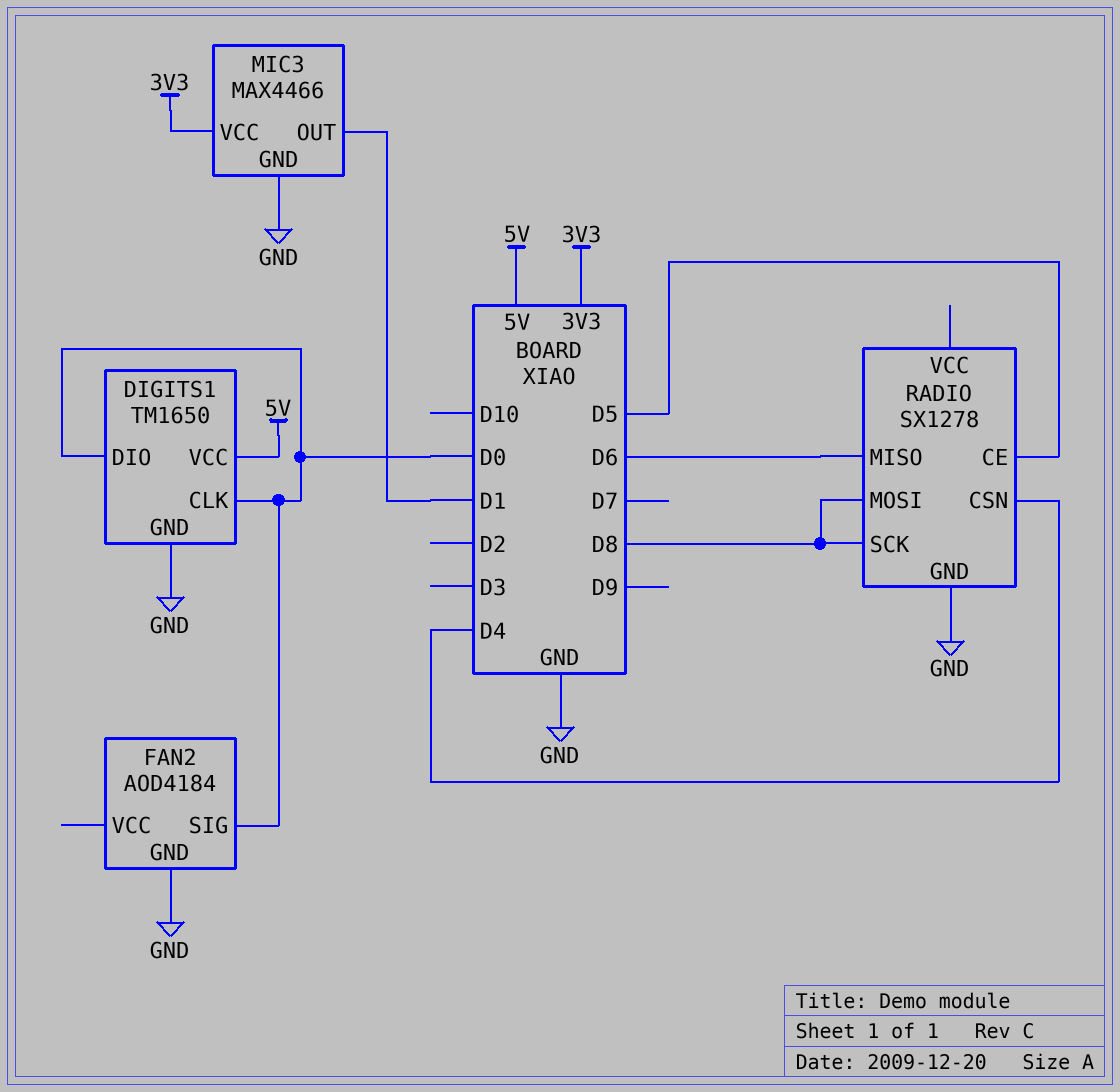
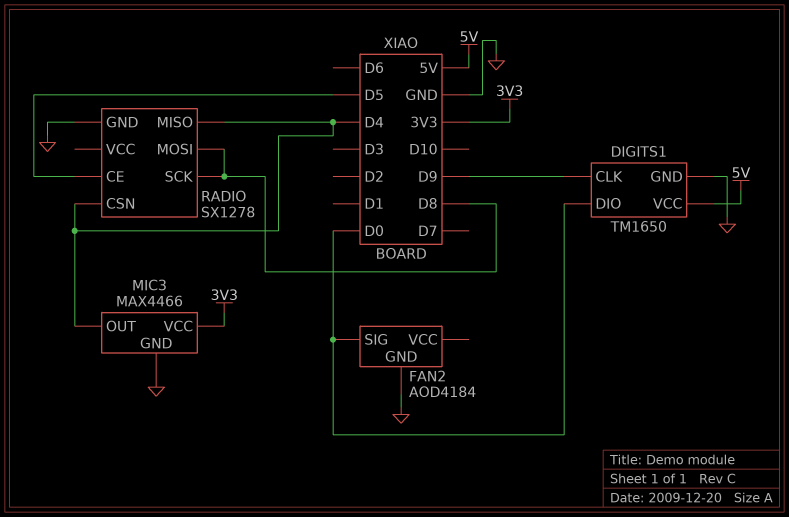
DIGITS1 pin CLK: D0 -> D9
MIC3 pin OUT: D1 -> D4
RADIO pin MISO: D6 -> D4

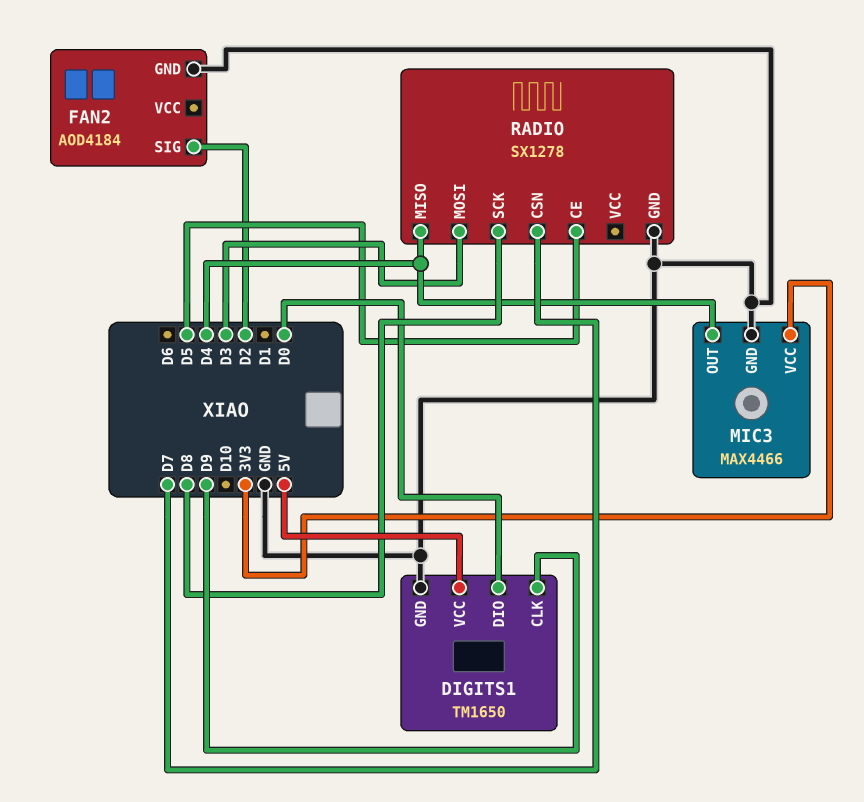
FAN2 pin SIG: D0 -> D2
RADIO pin CSN: D4 -> D7
RADIO pin MOSI: D8 -> D3

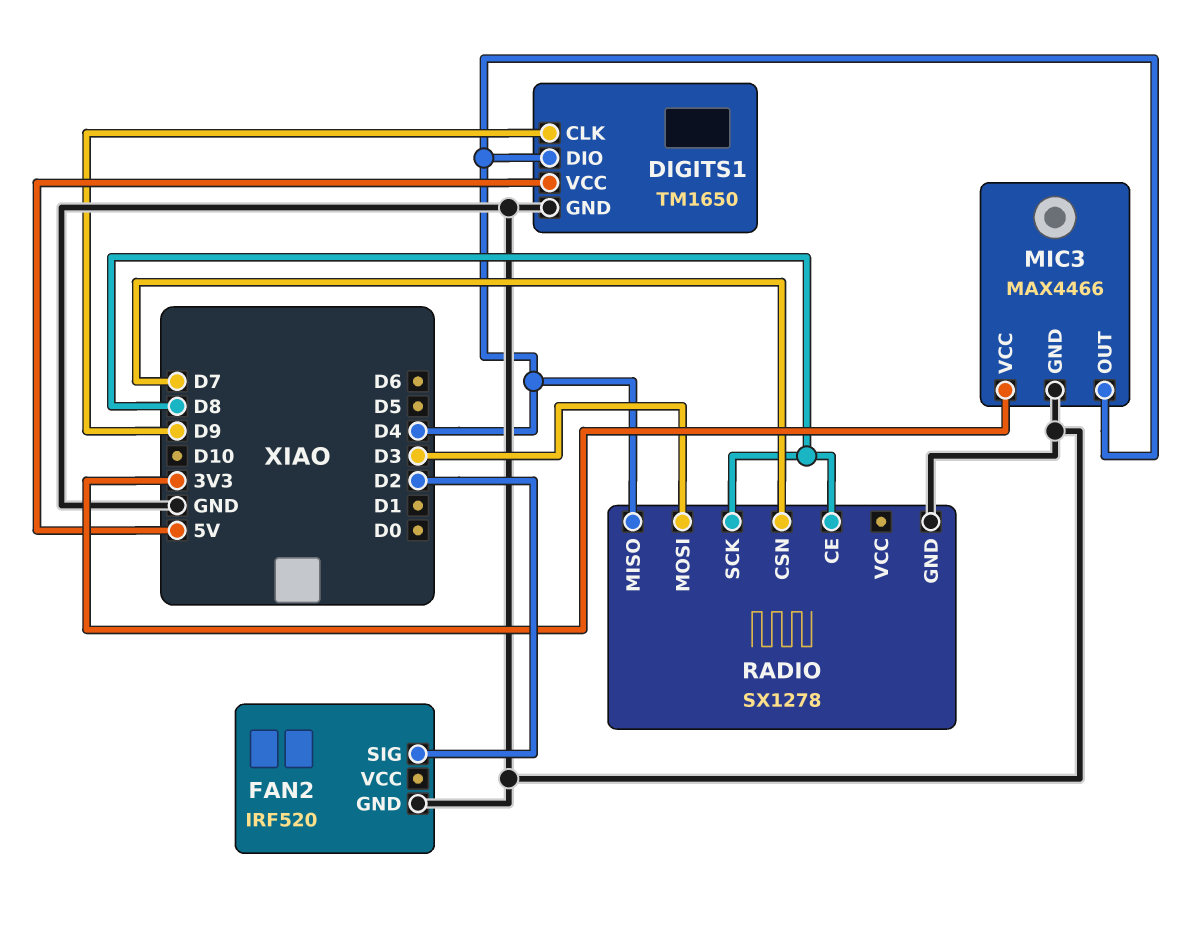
DIGITS1 pin DIO: D0 -> D4
FAN2: AOD4184 -> IRF520
RADIO pin CE: D5 -> D8

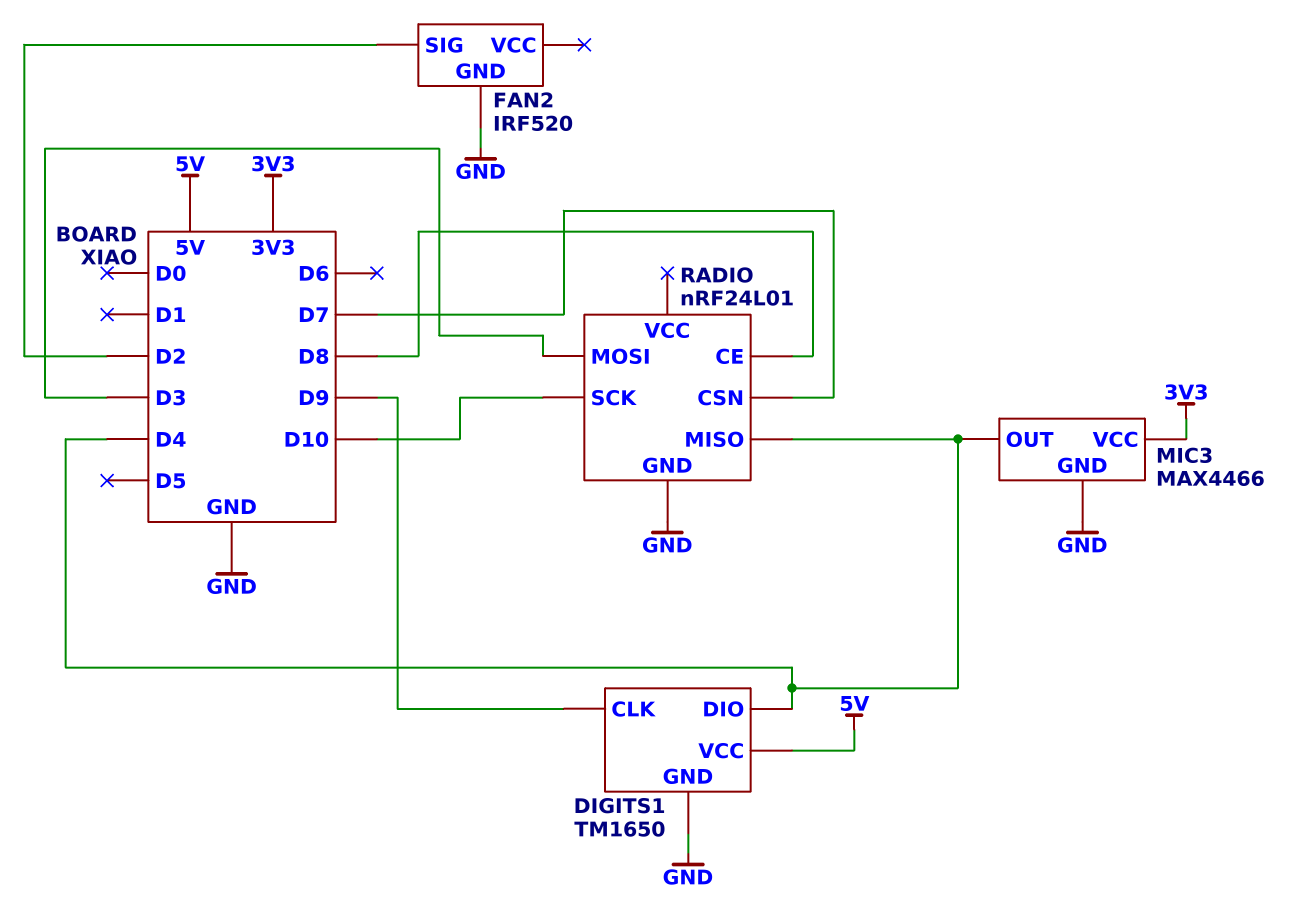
RADIO: SX1278 -> nRF24L01
RADIO pin SCK: D8 -> D10

